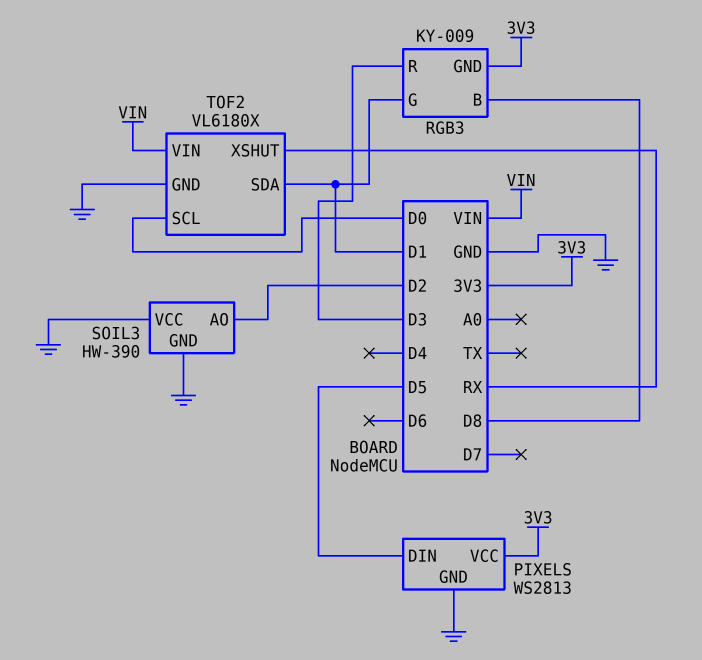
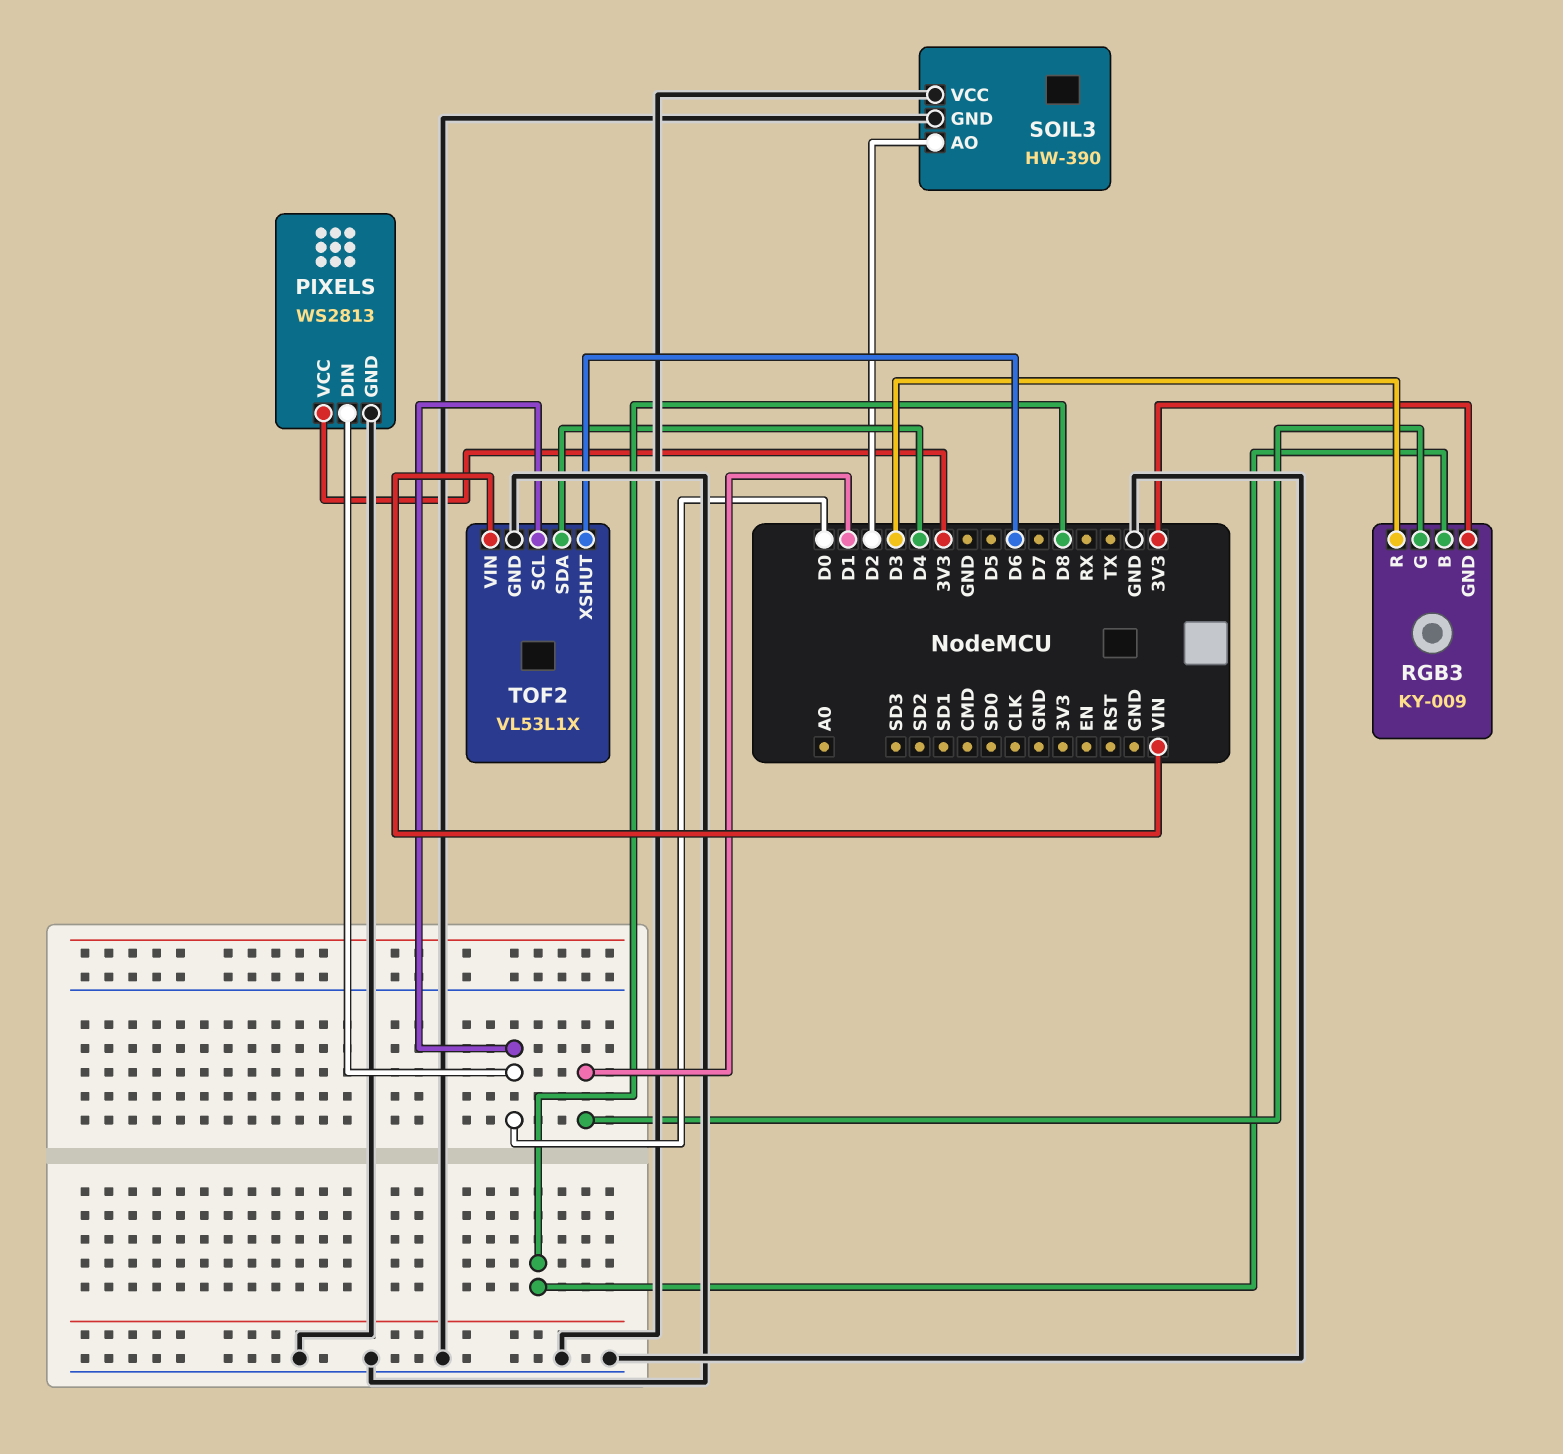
PIXELS pin DIN: D5 -> D0
TOF2: VL6180X -> VL53L1X
TOF2 pin SDA: D1 -> D4
TOF2 pin XSHUT: RX -> D6

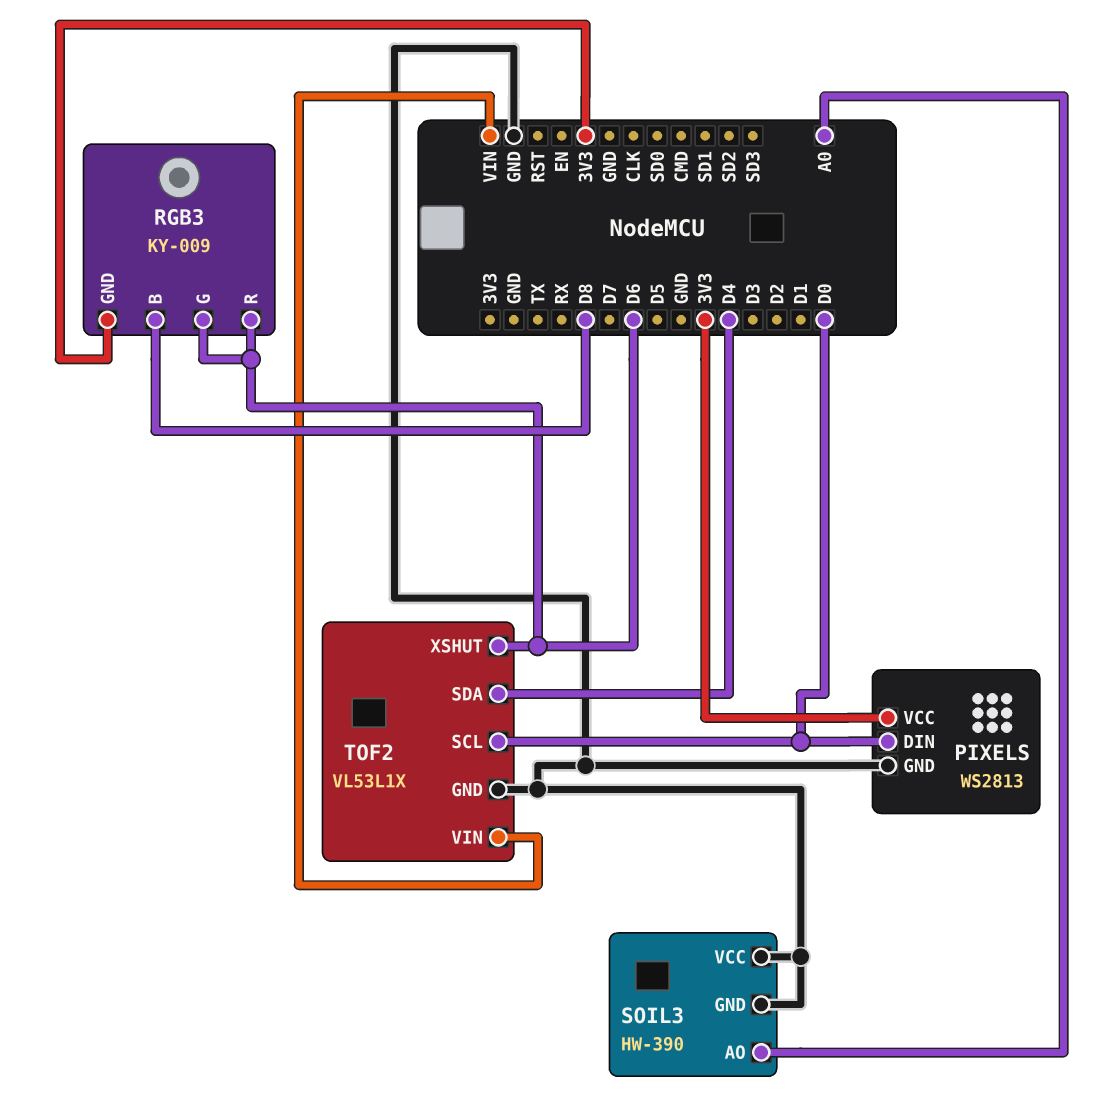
RGB3 pin G: D1 -> D6
RGB3 pin R: D3 -> D6
SOIL3 pin AO: D2 -> A0

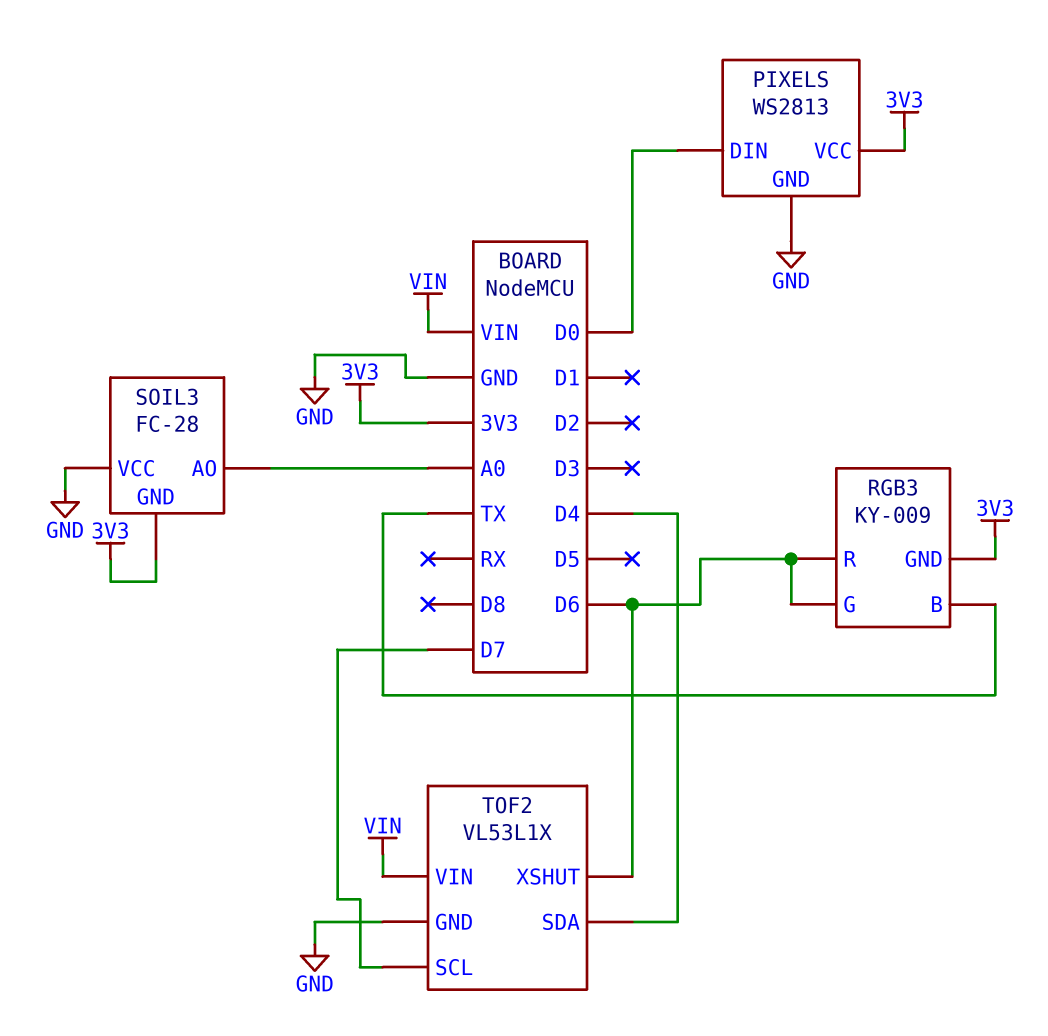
RGB3 pin B: D8 -> TX
SOIL3: HW-390 -> FC-28
SOIL3 pin GND: GND -> 3V3
TOF2 pin SCL: D0 -> D7

